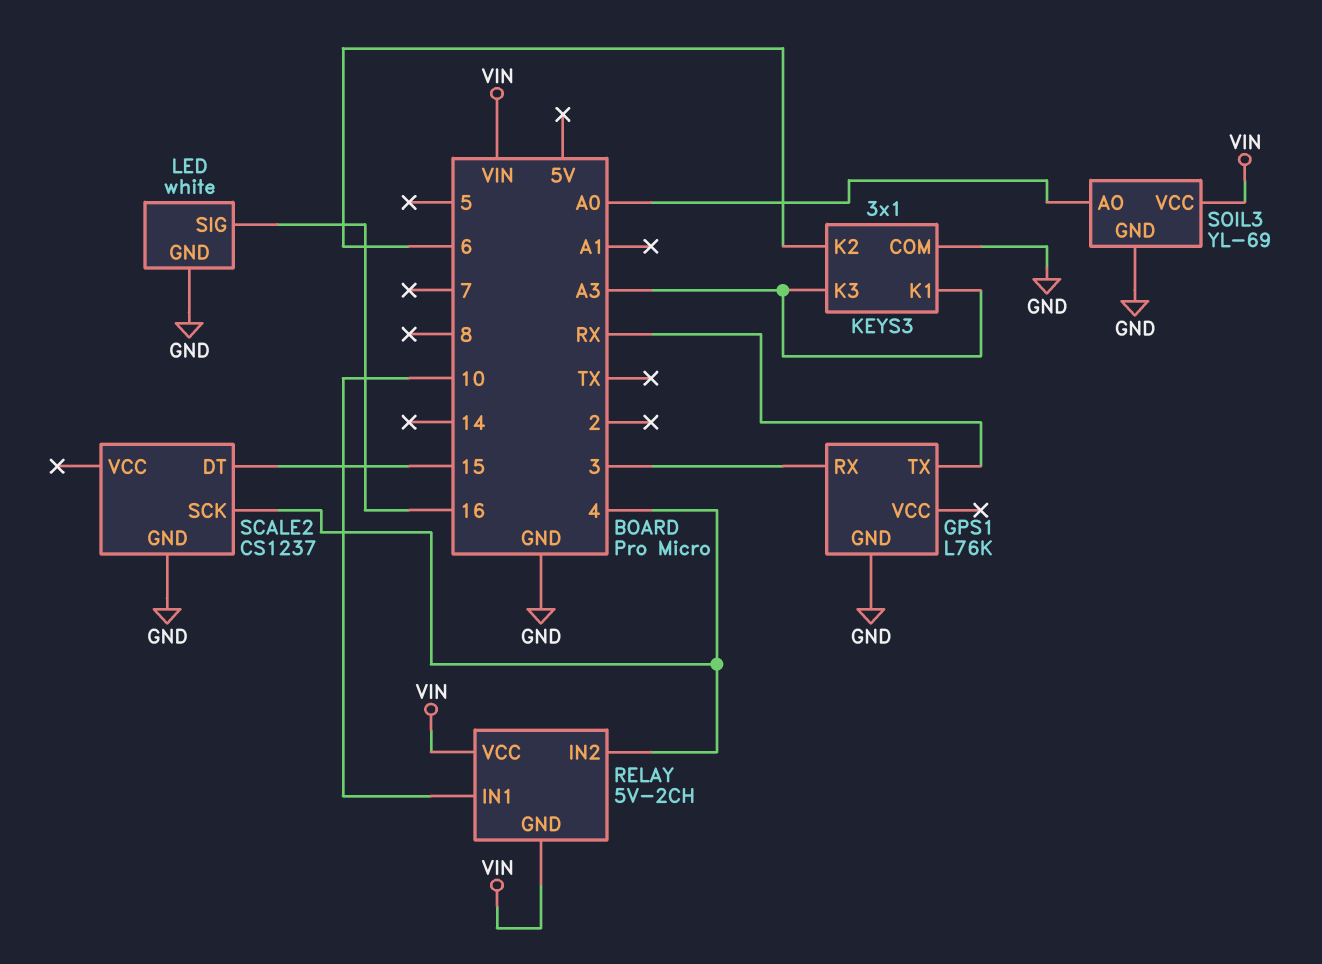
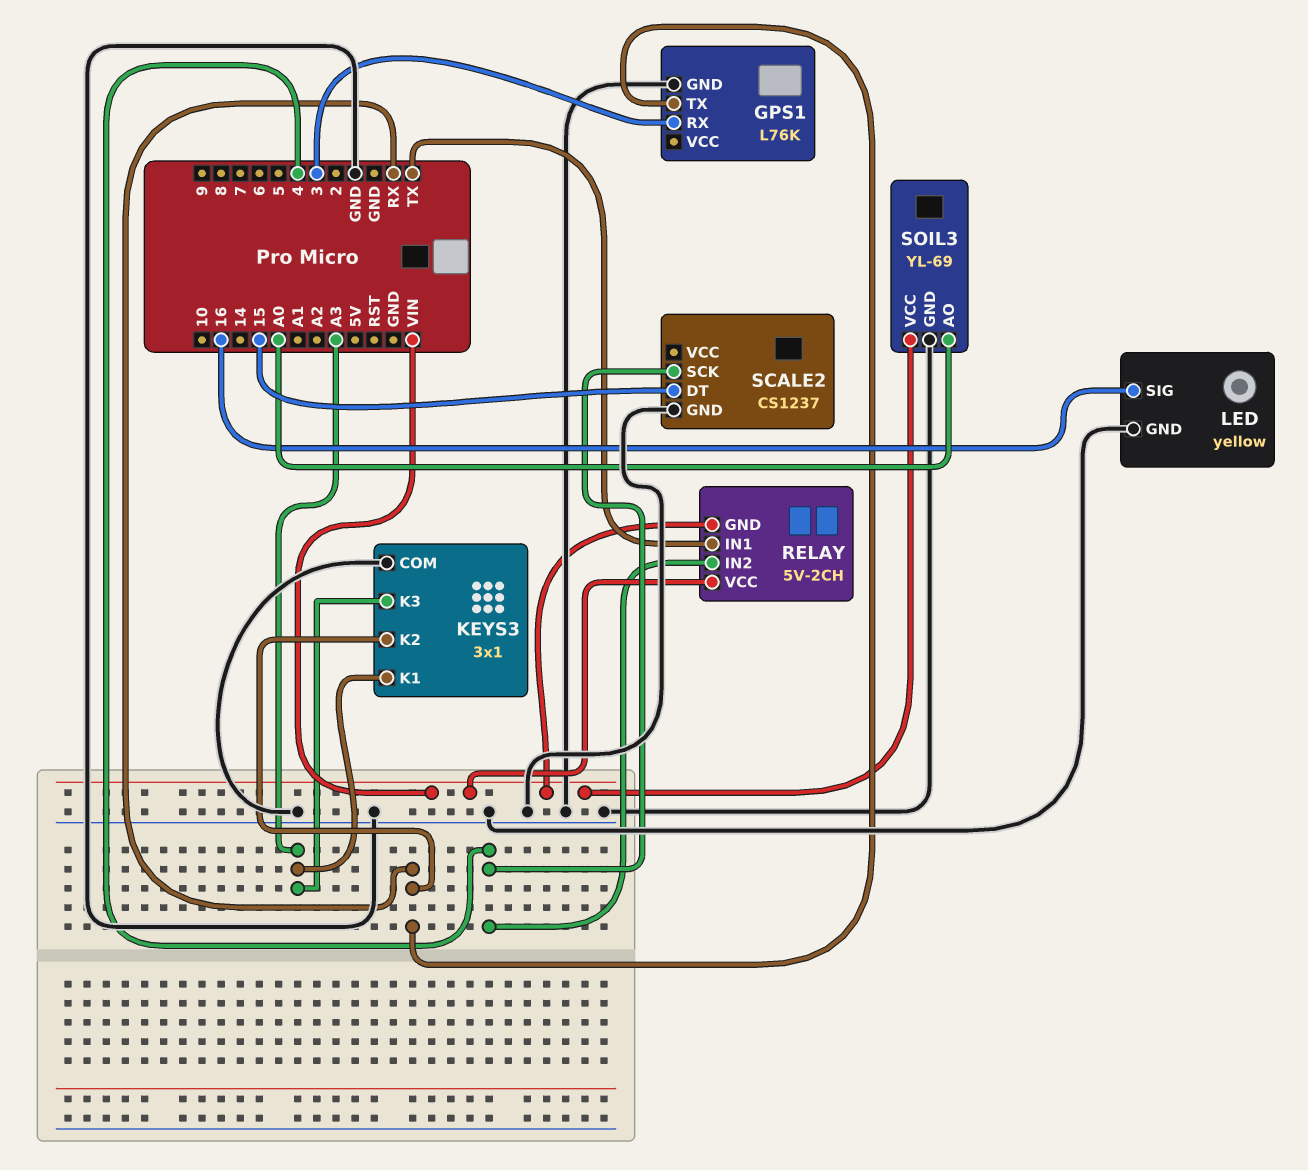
KEYS3 pin K2: 6 -> RX
LED: white -> yellow
RELAY pin IN1: 10 -> TX

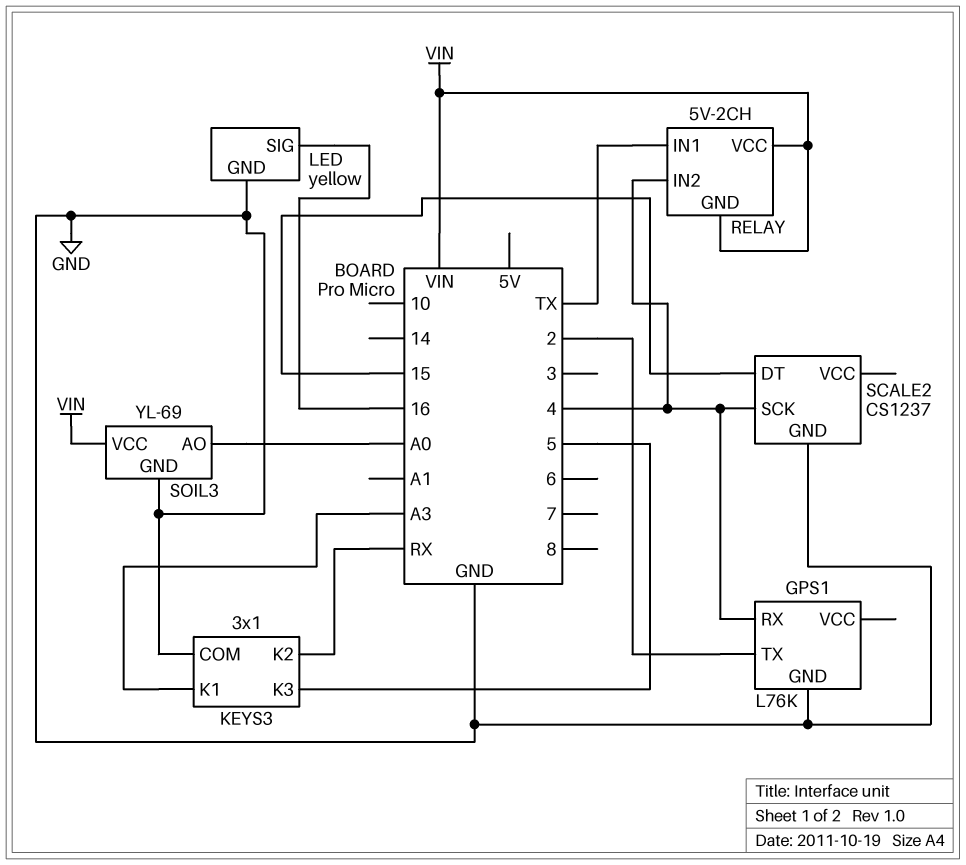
GPS1 pin RX: 3 -> 4
GPS1 pin TX: RX -> 2
KEYS3 pin K3: A3 -> 5

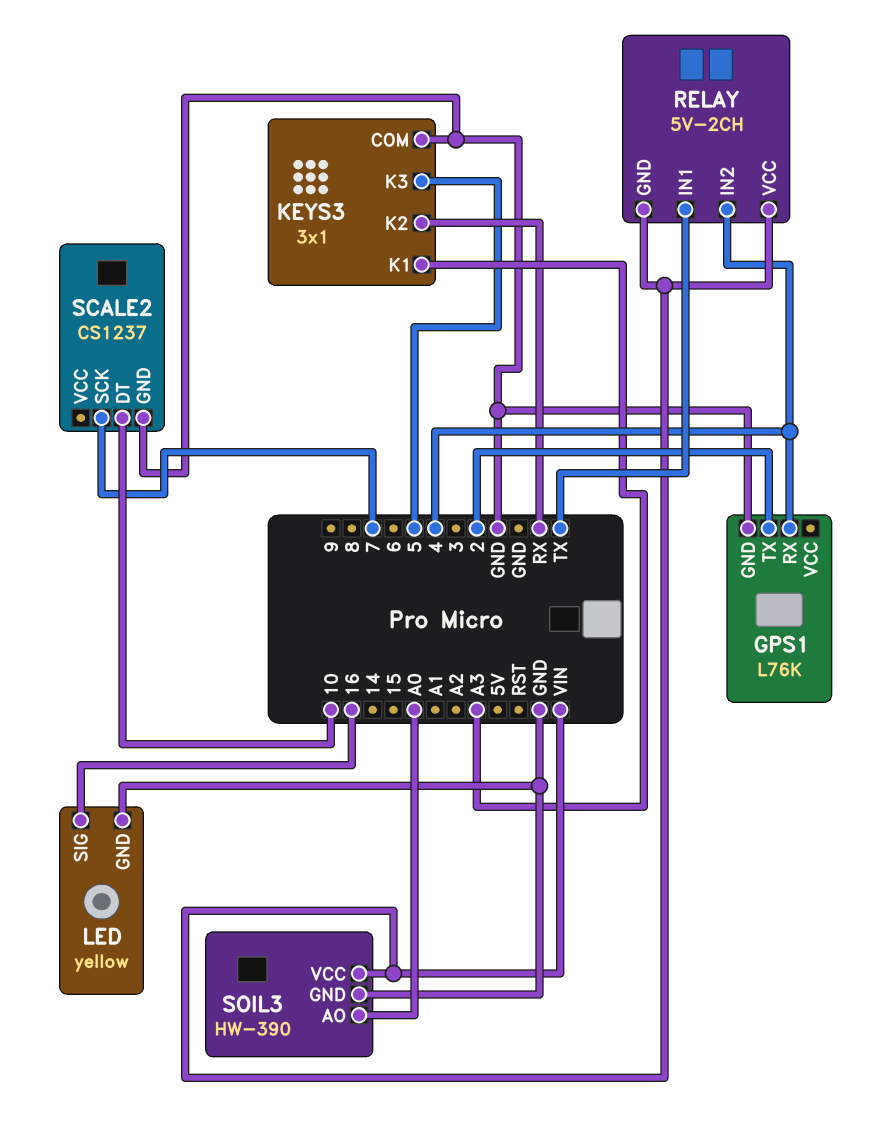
SCALE2 pin DT: 15 -> 10
SCALE2 pin SCK: 4 -> 7
SOIL3: YL-69 -> HW-390

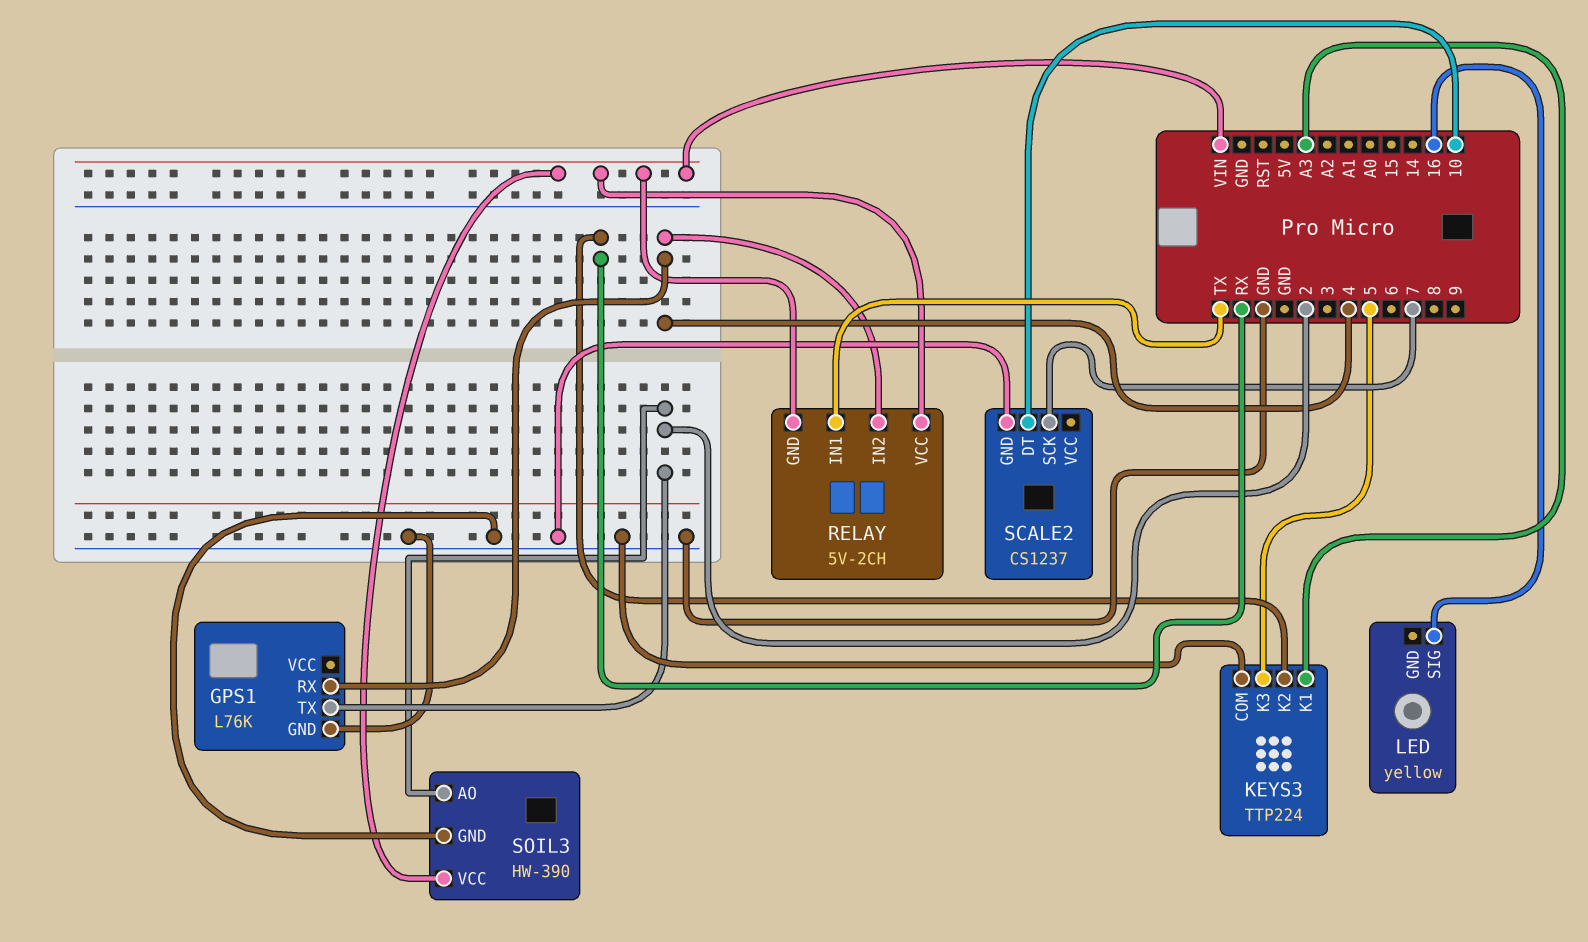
KEYS3: 3x1 -> TTP224
LED pin GND: GND -> none
SOIL3 pin AO: A0 -> 2

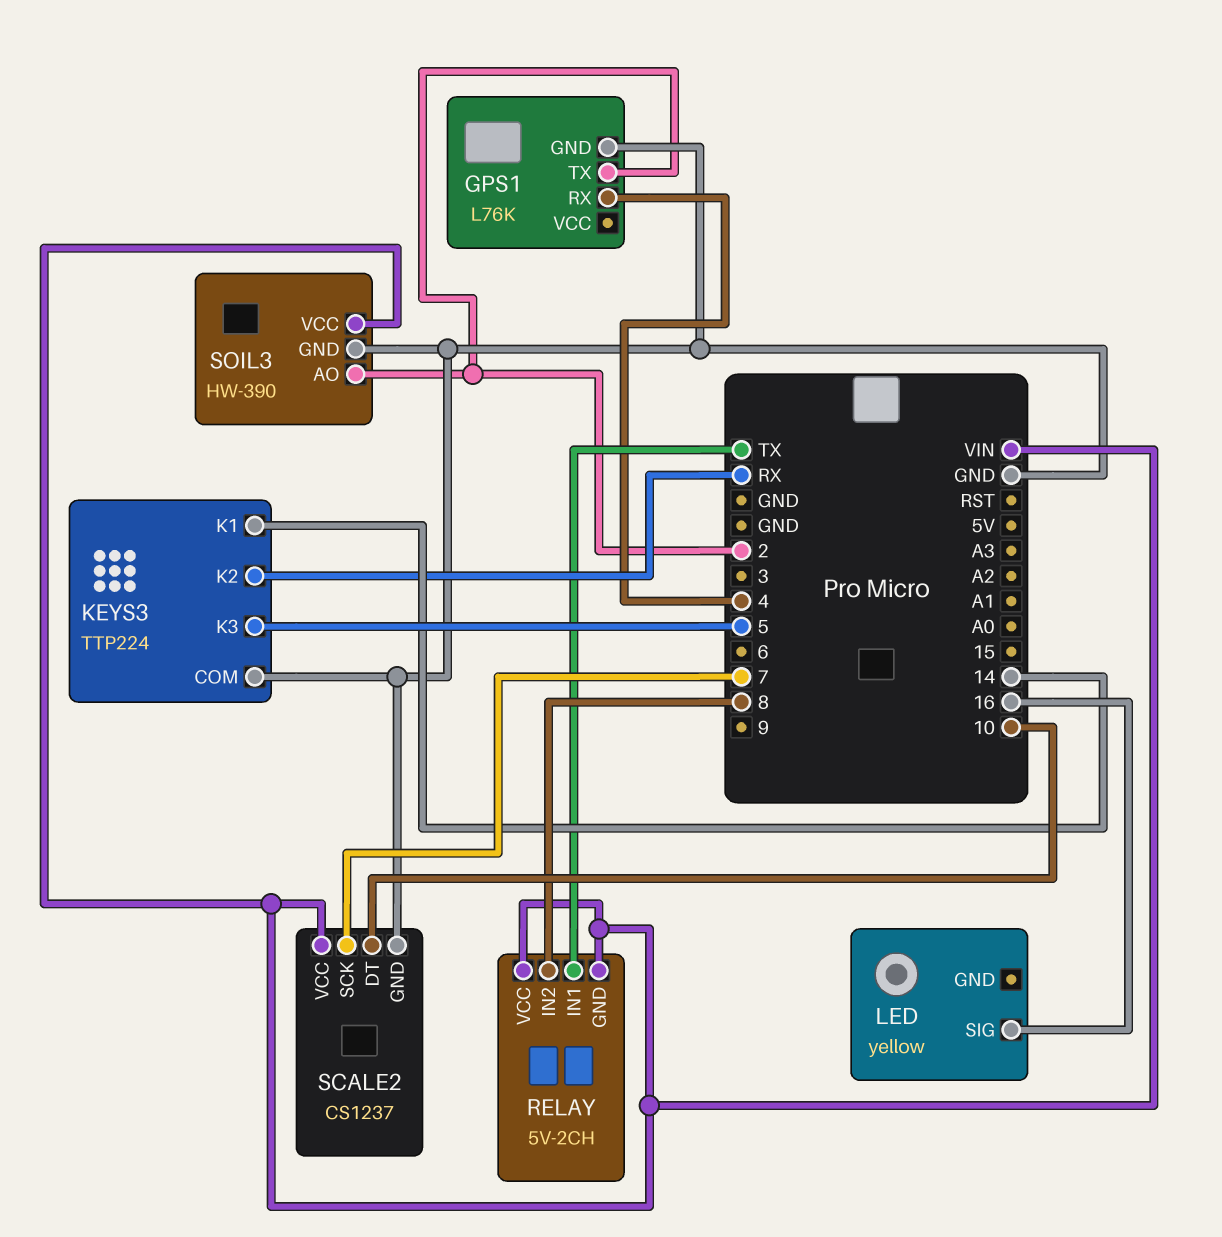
KEYS3 pin K1: A3 -> 14
RELAY pin IN2: 4 -> 8
SCALE2 pin VCC: none -> VIN

